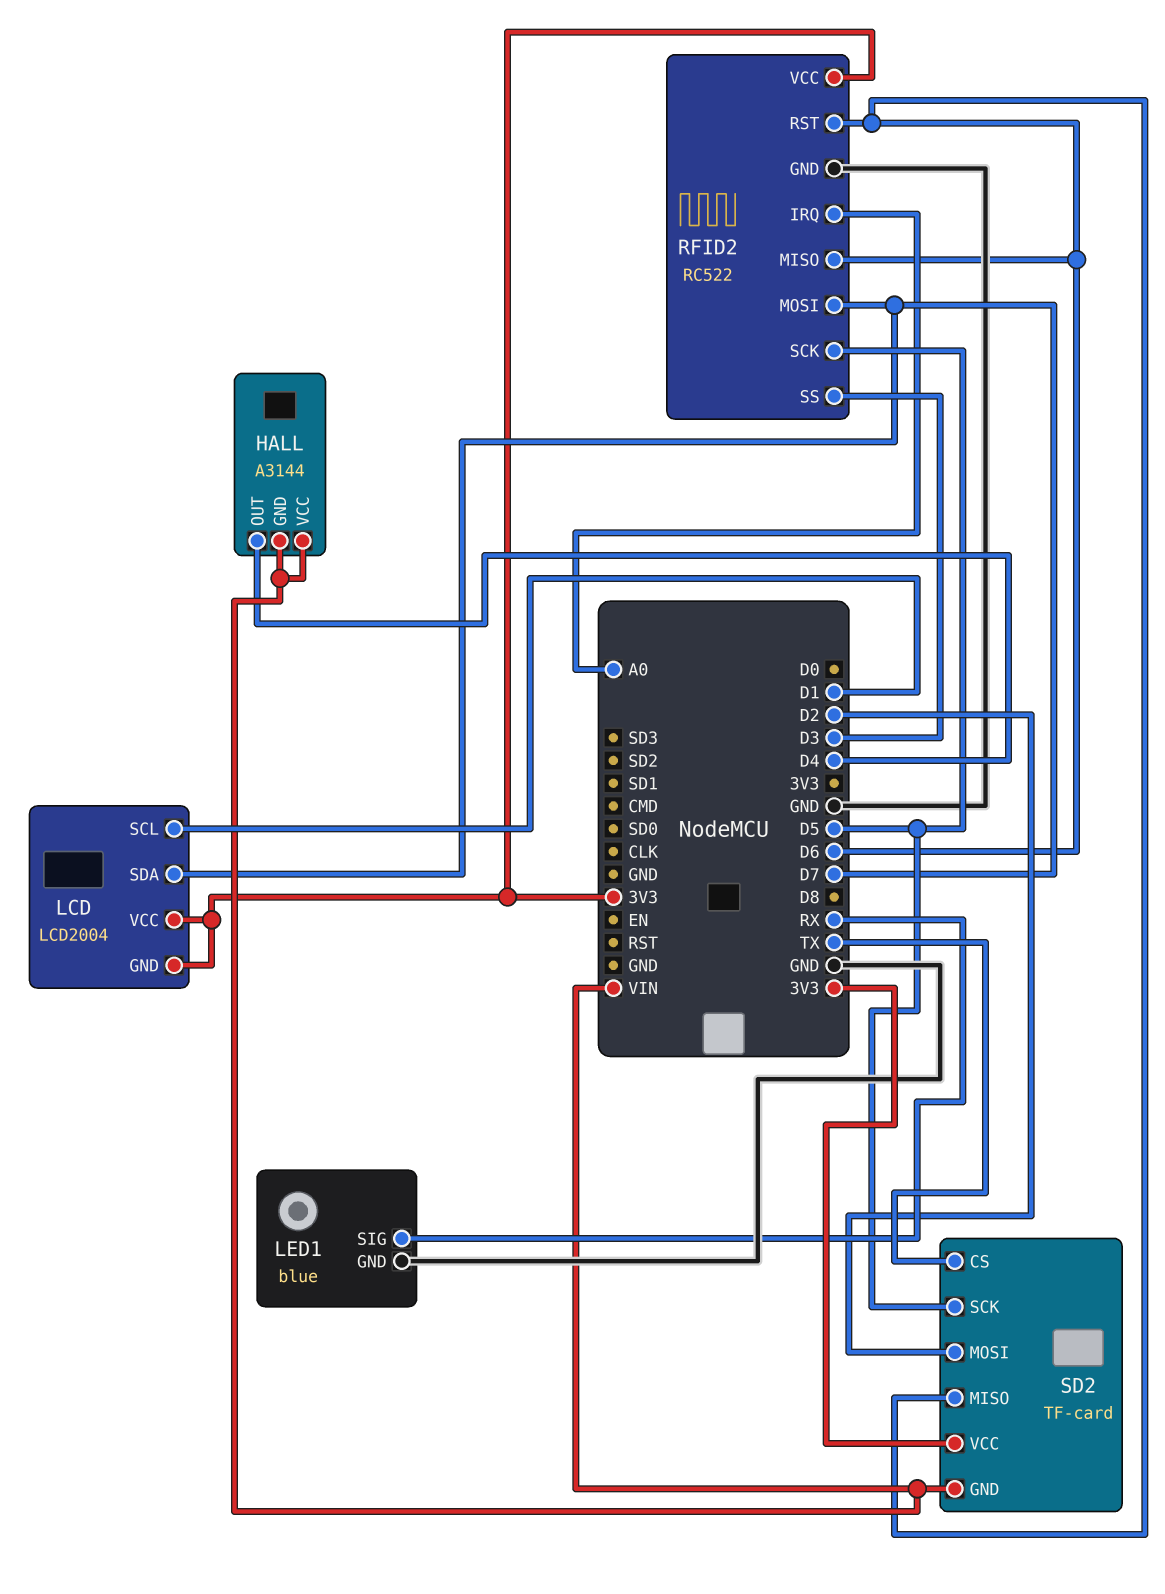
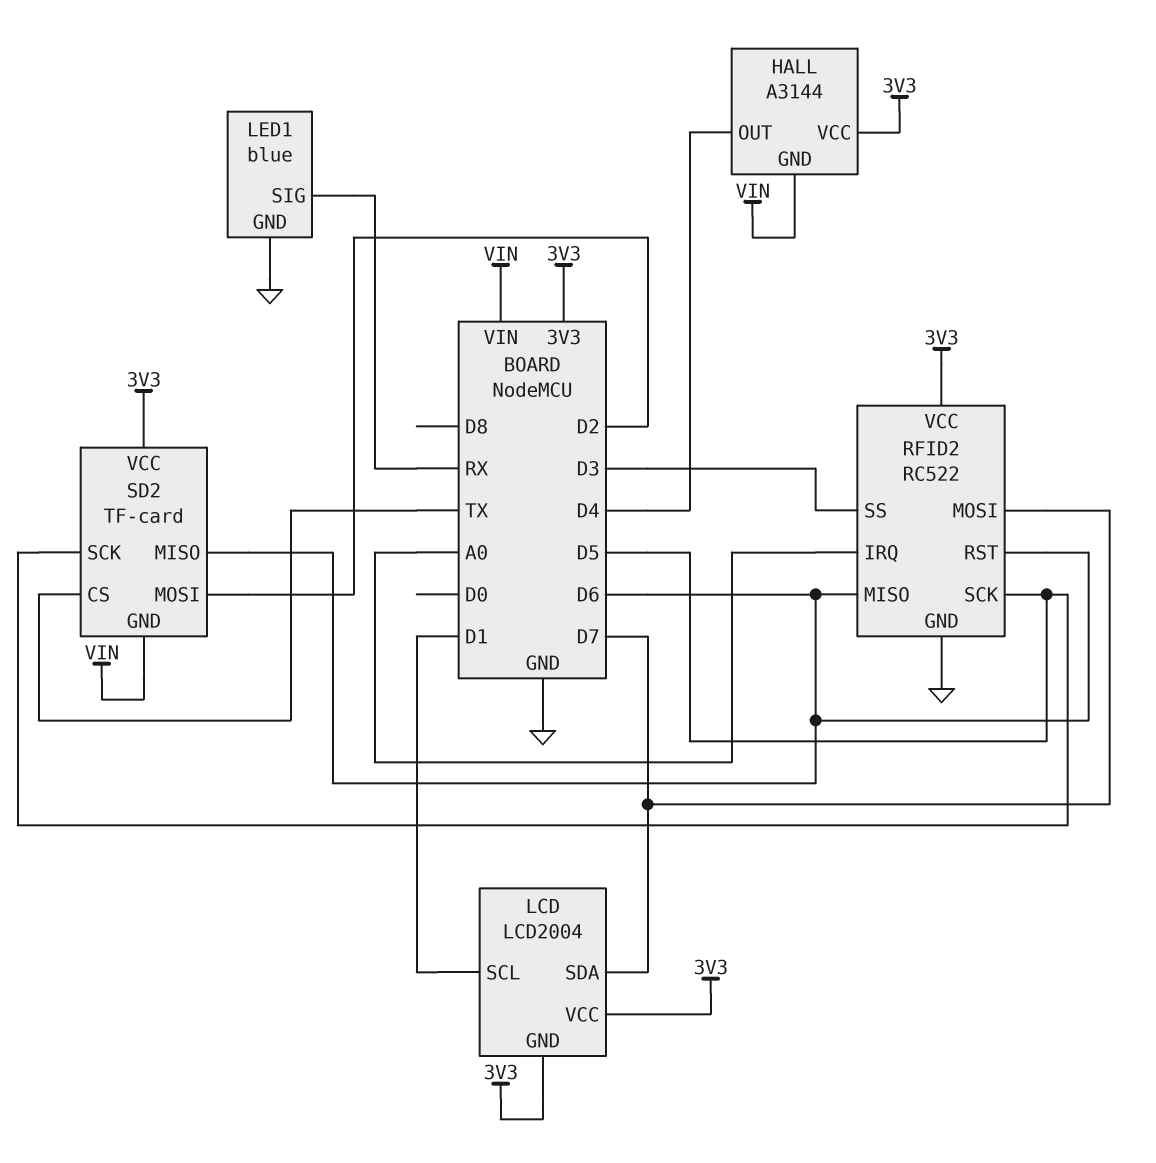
HALL pin VCC: VIN -> 3V3

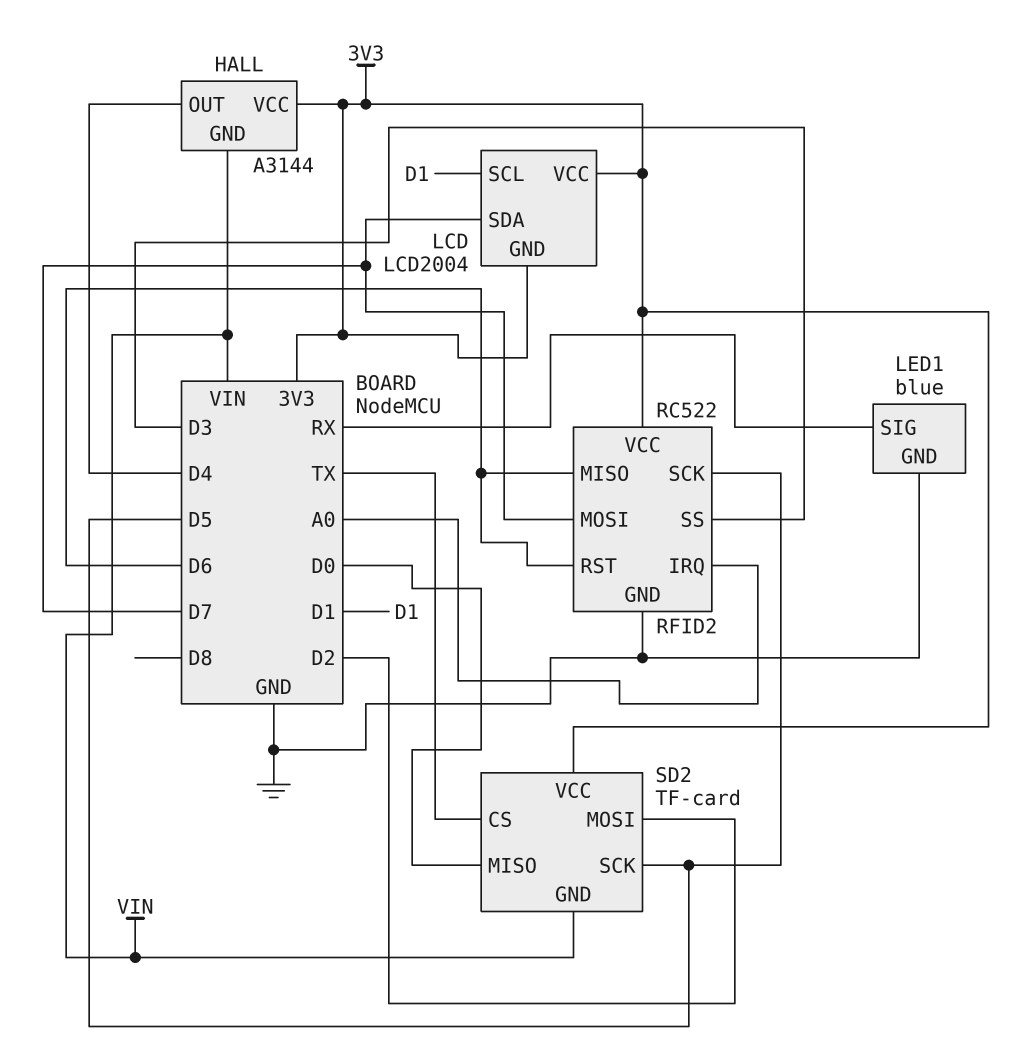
SD2 pin MISO: D6 -> D0

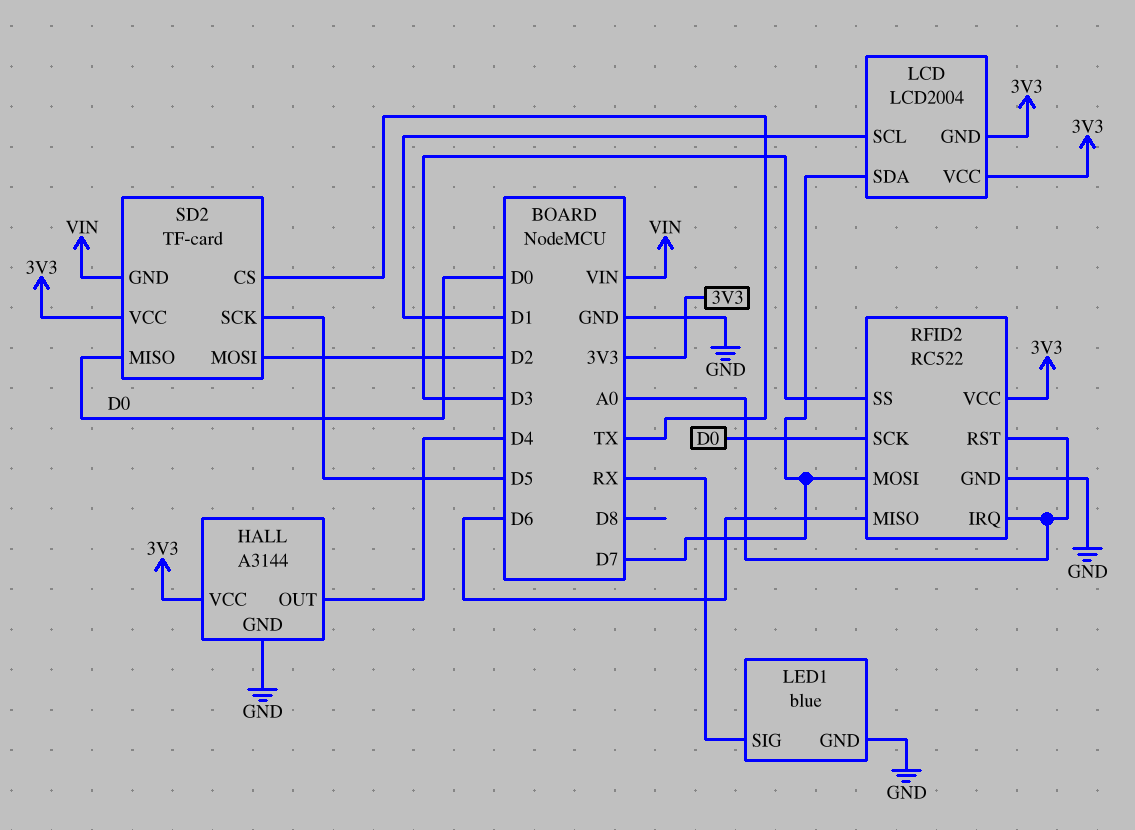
HALL pin GND: VIN -> GND
RFID2 pin RST: D6 -> A0
RFID2 pin SCK: D5 -> D0

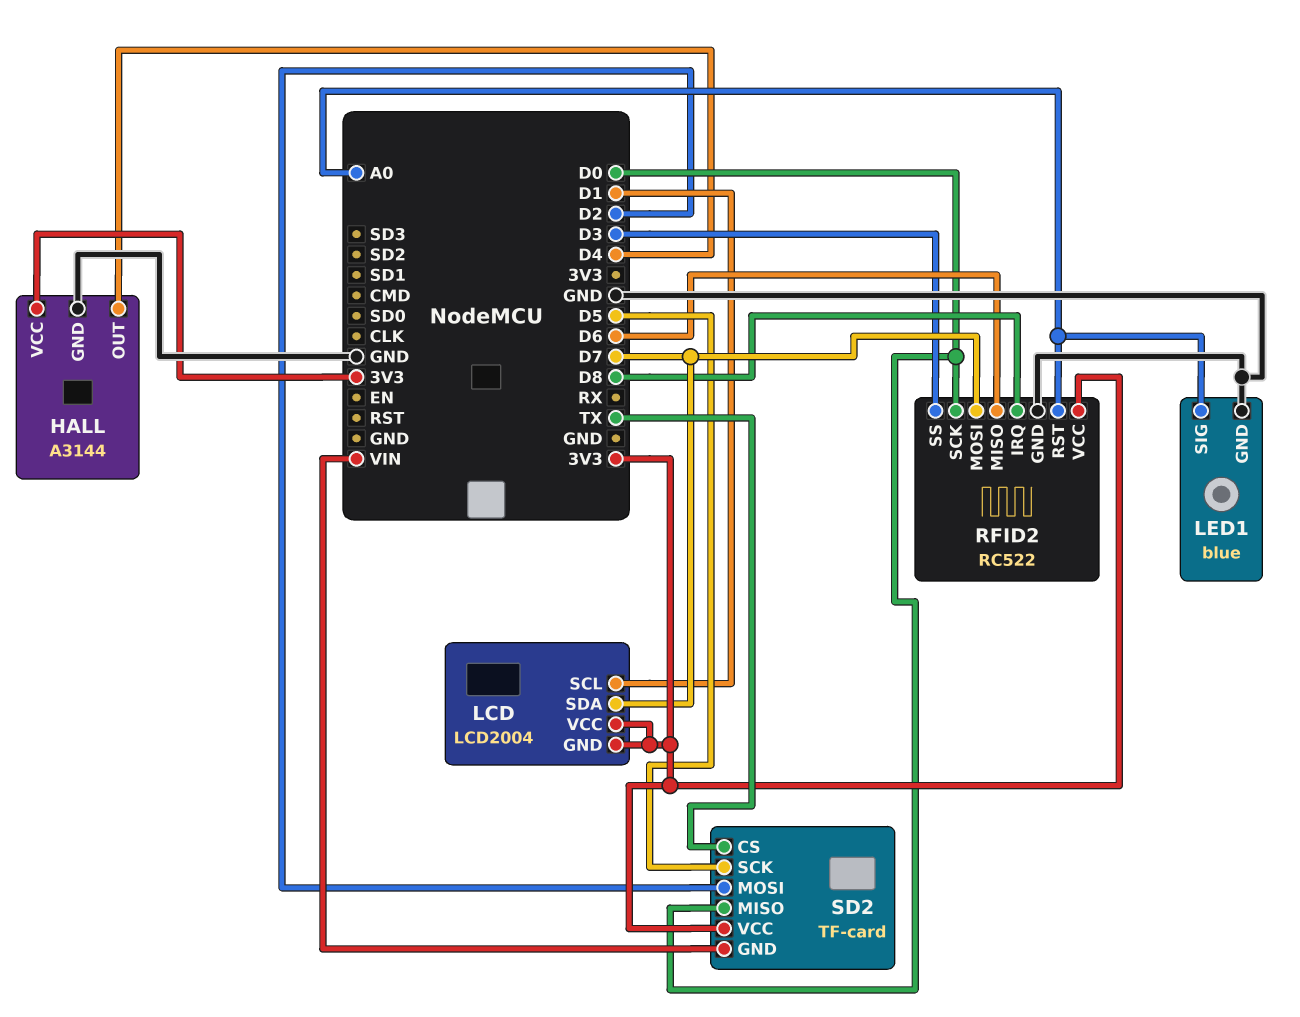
LED1 pin SIG: RX -> A0
RFID2 pin IRQ: A0 -> D8

